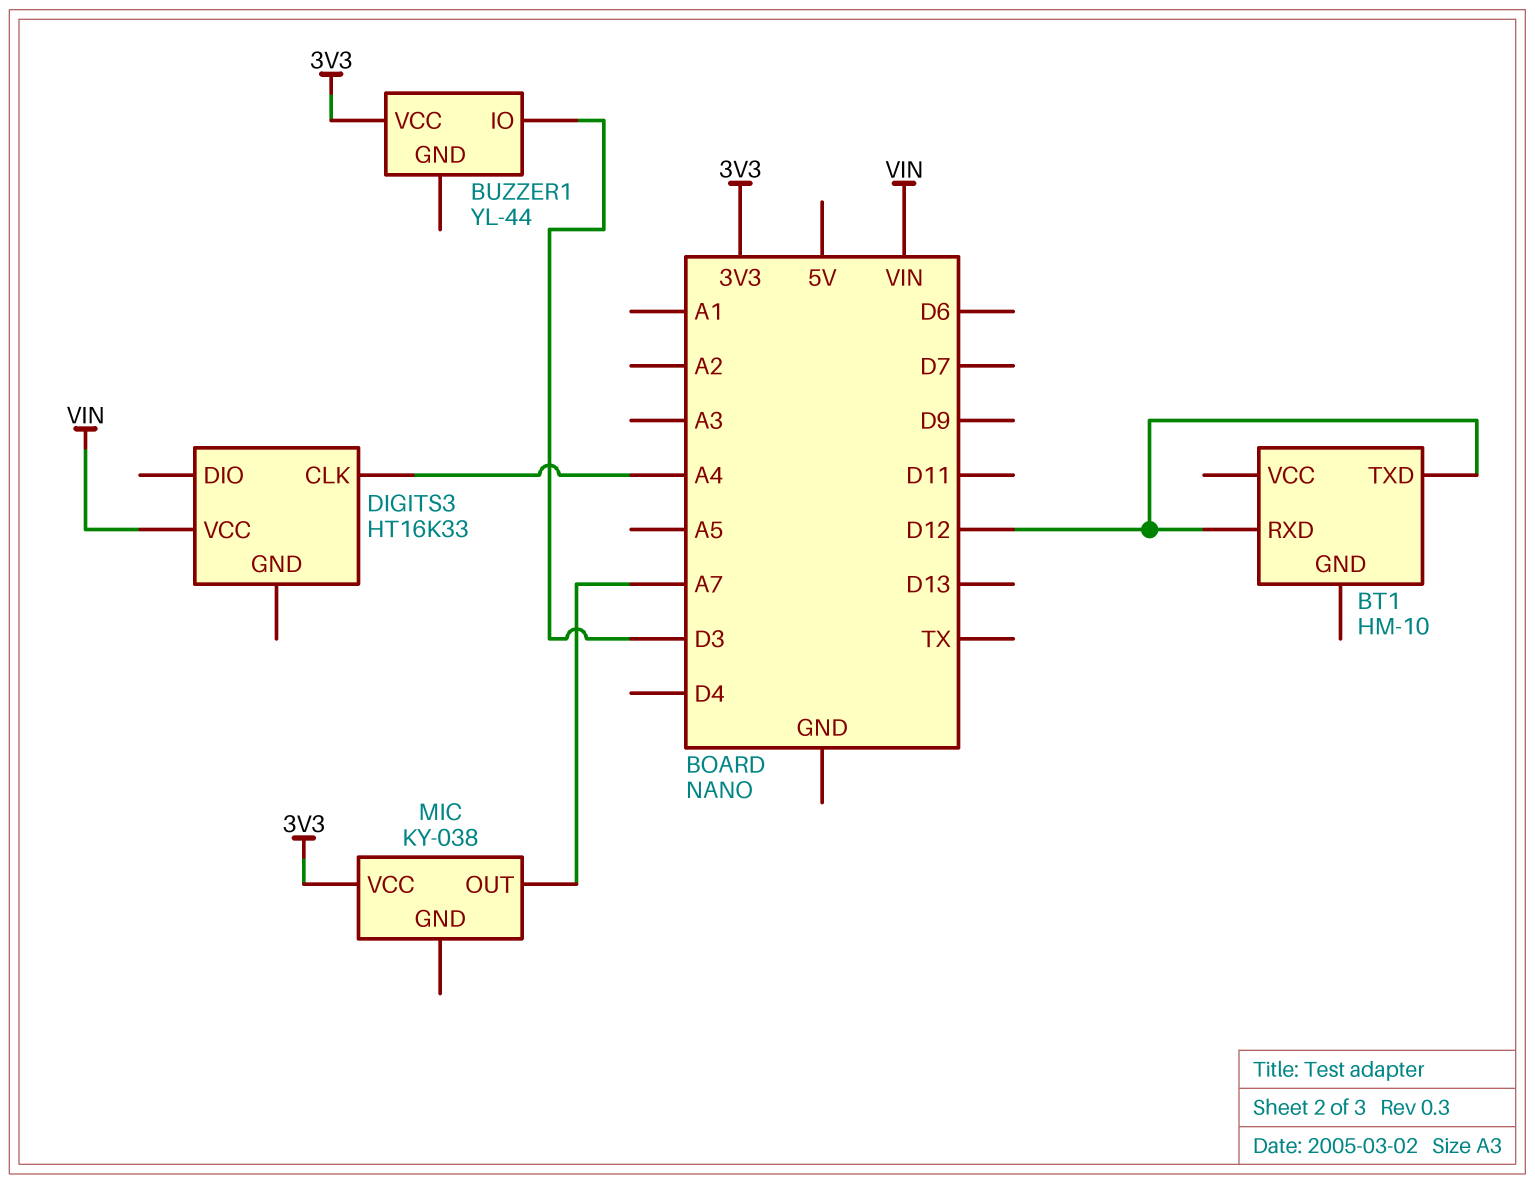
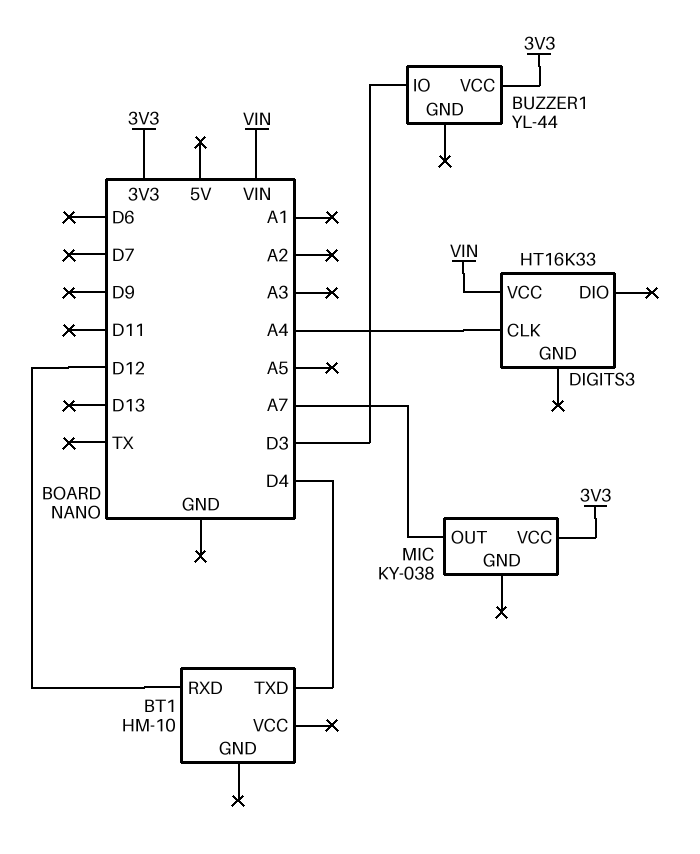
BT1 pin TXD: D12 -> D4

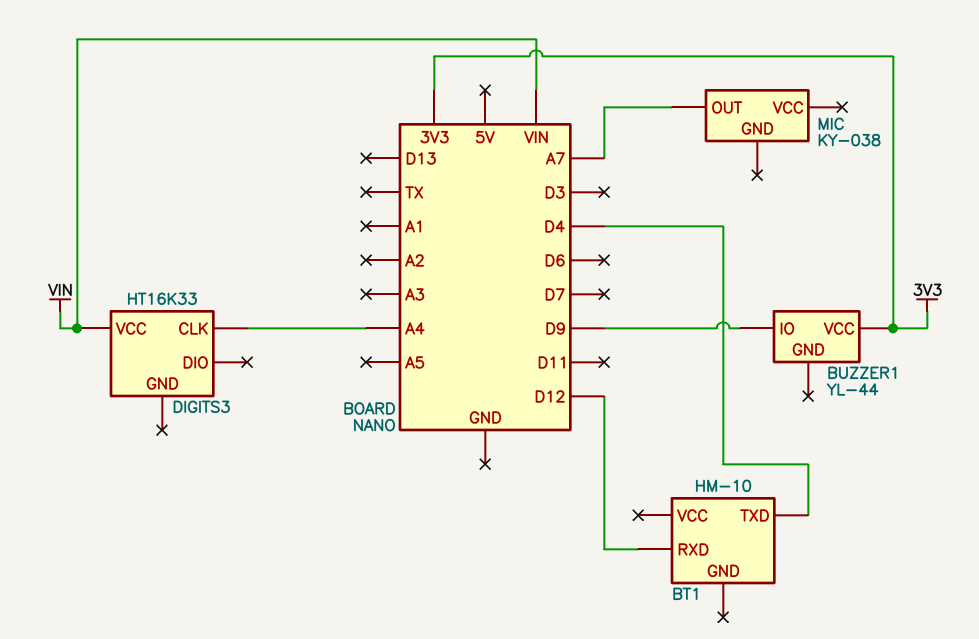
BUZZER1 pin IO: D3 -> D9
MIC pin VCC: 3V3 -> none

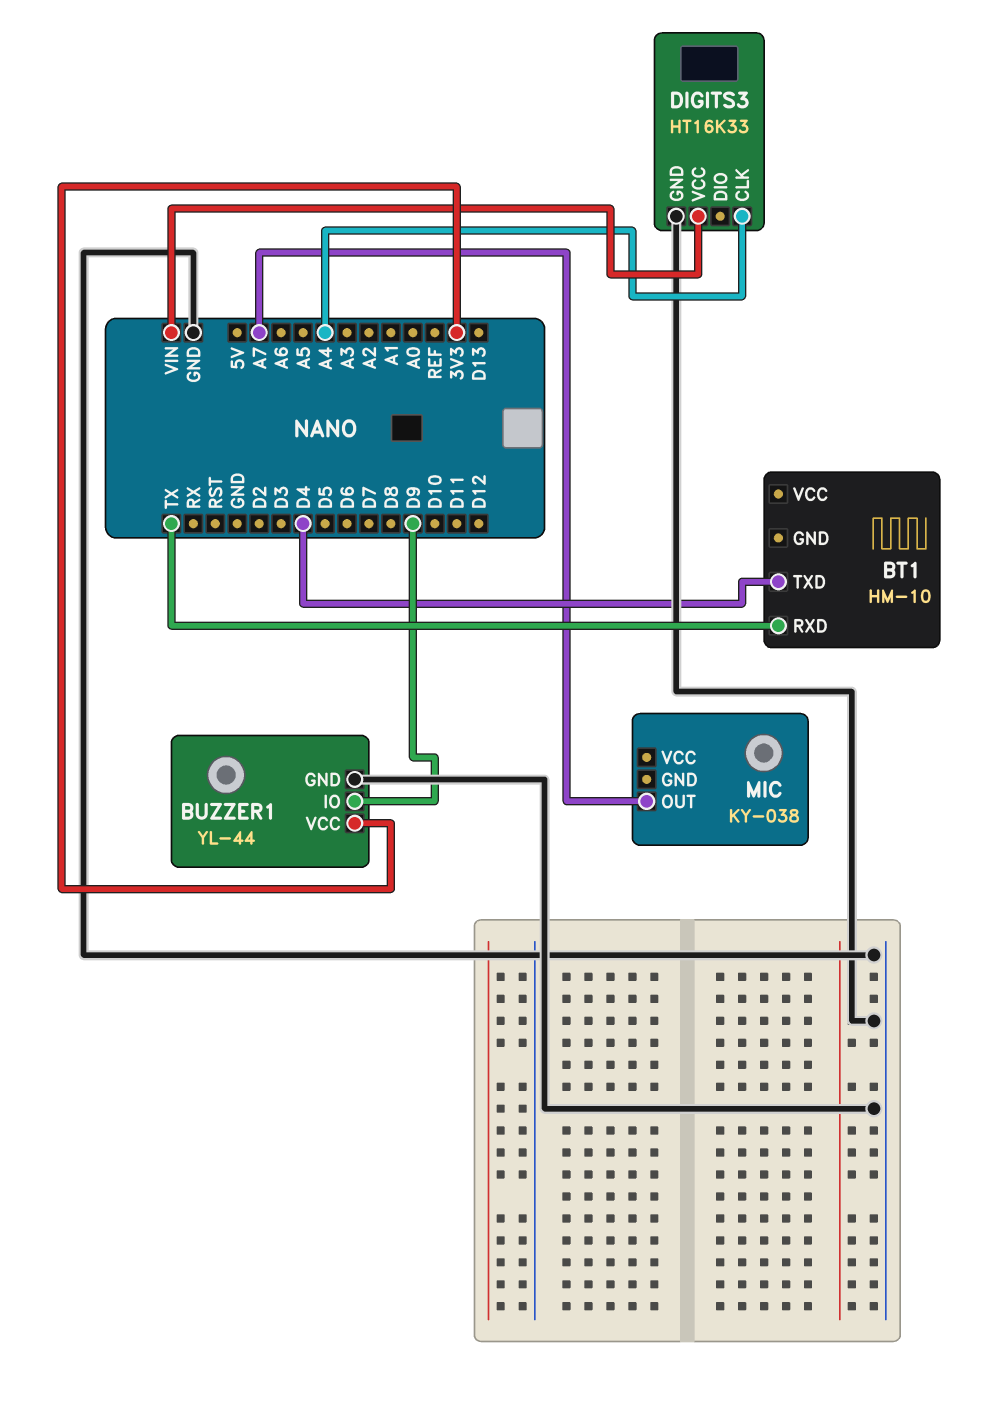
BT1 pin RXD: D12 -> TX
BUZZER1 pin GND: none -> GND
DIGITS3 pin GND: none -> GND

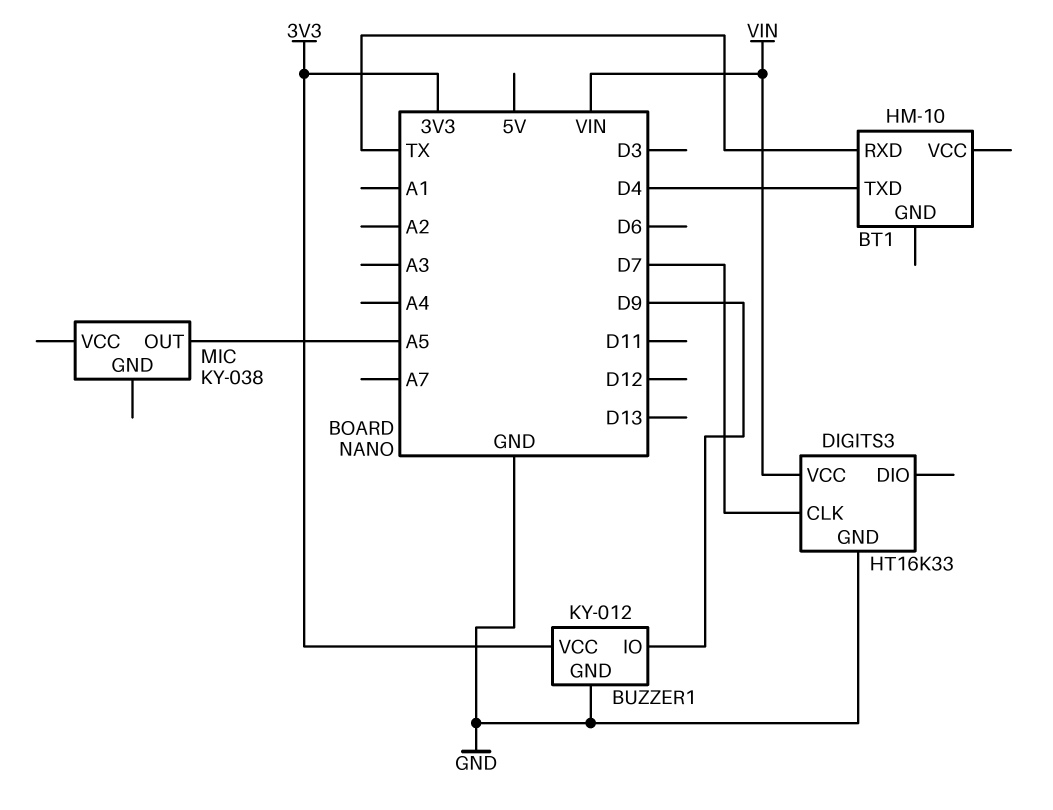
BUZZER1: YL-44 -> KY-012
DIGITS3 pin CLK: A4 -> D7
MIC pin OUT: A7 -> A5

